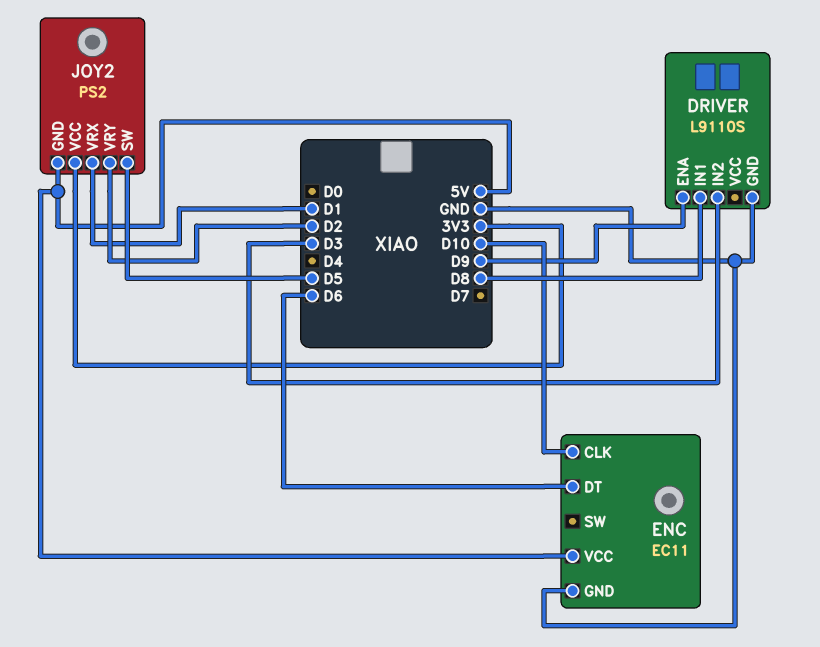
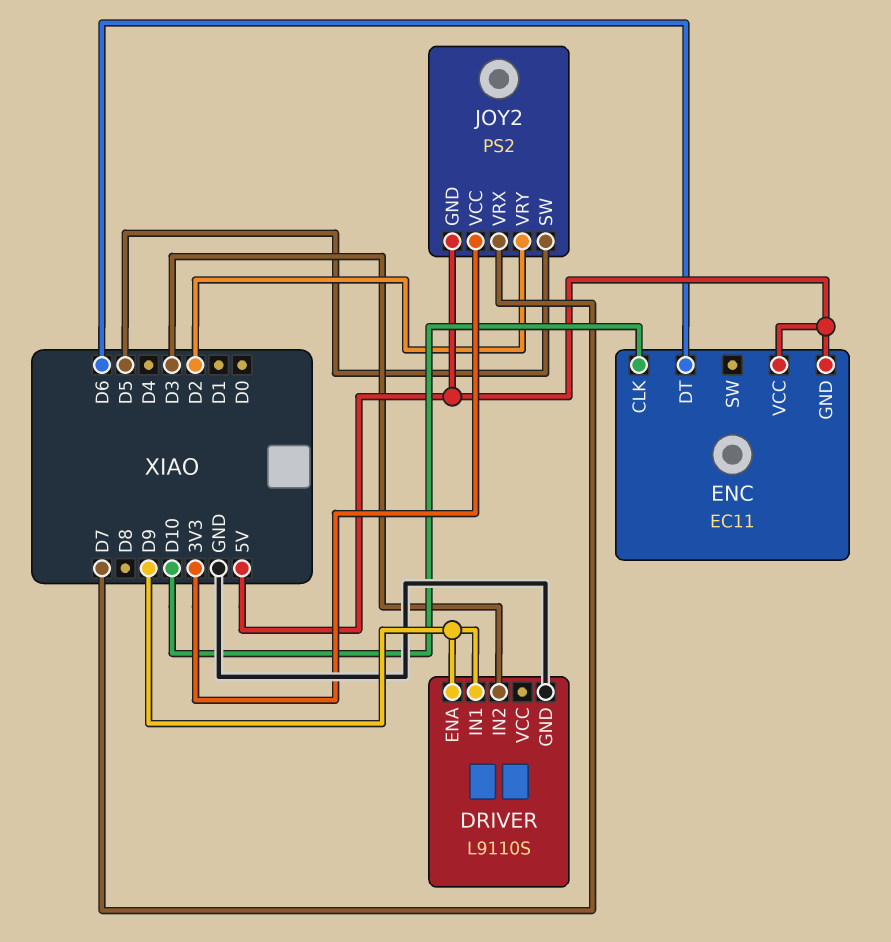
DRIVER pin IN1: D8 -> D9
ENC pin GND: GND -> 5V
JOY2 pin VRX: D1 -> D7

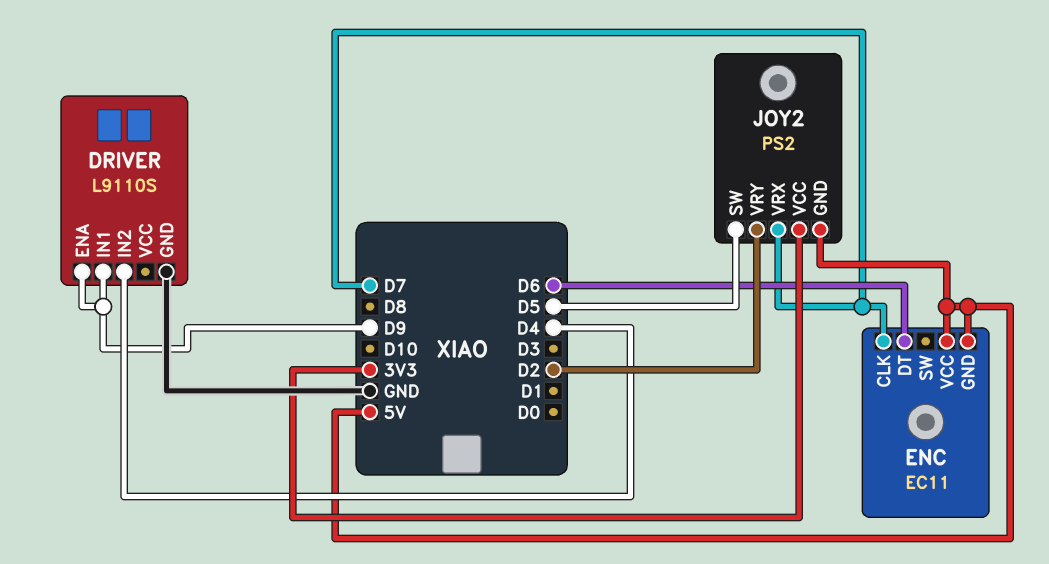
DRIVER pin IN2: D3 -> D4
ENC pin CLK: D10 -> D7

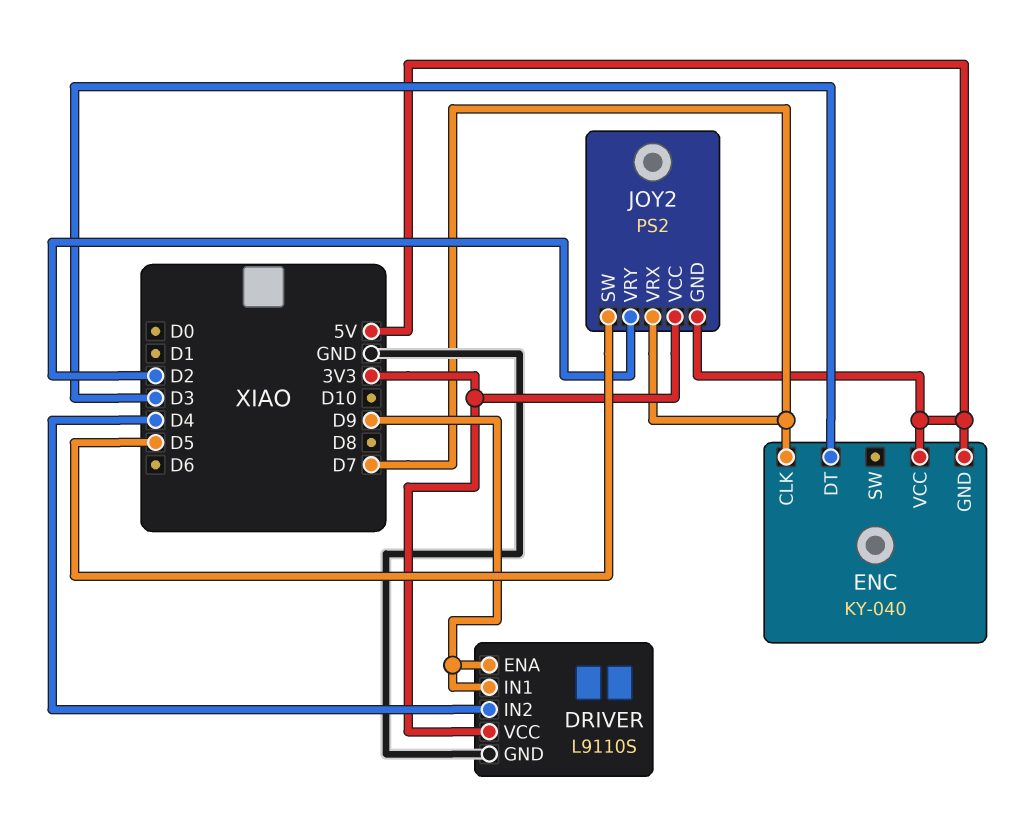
DRIVER pin VCC: none -> 3V3
ENC: EC11 -> KY-040
ENC pin DT: D6 -> D3

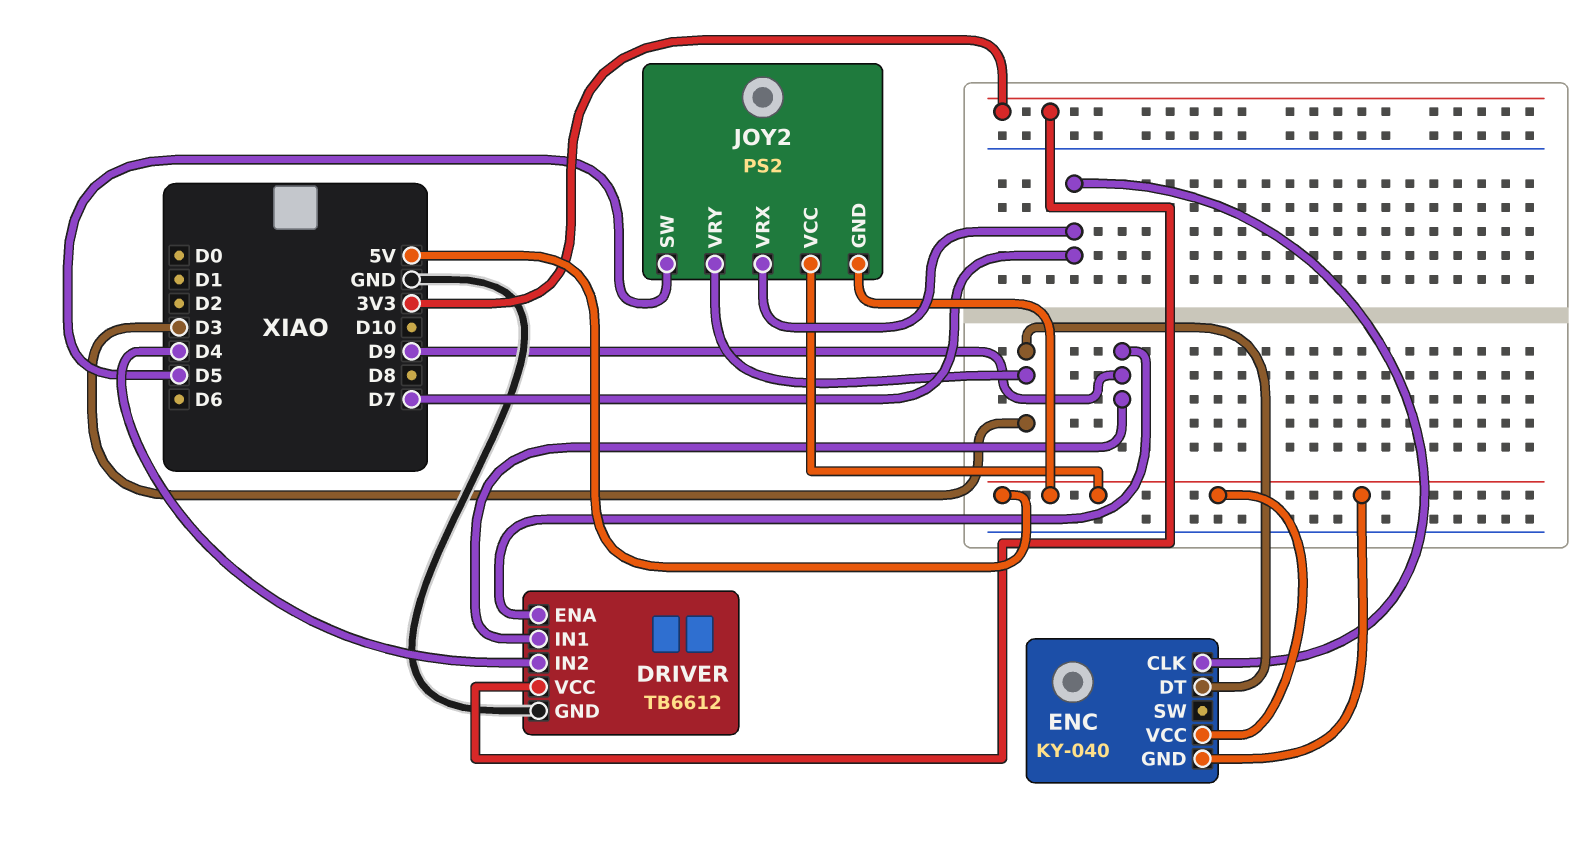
DRIVER: L9110S -> TB6612
JOY2 pin VCC: 3V3 -> 5V
JOY2 pin VRY: D2 -> D3

